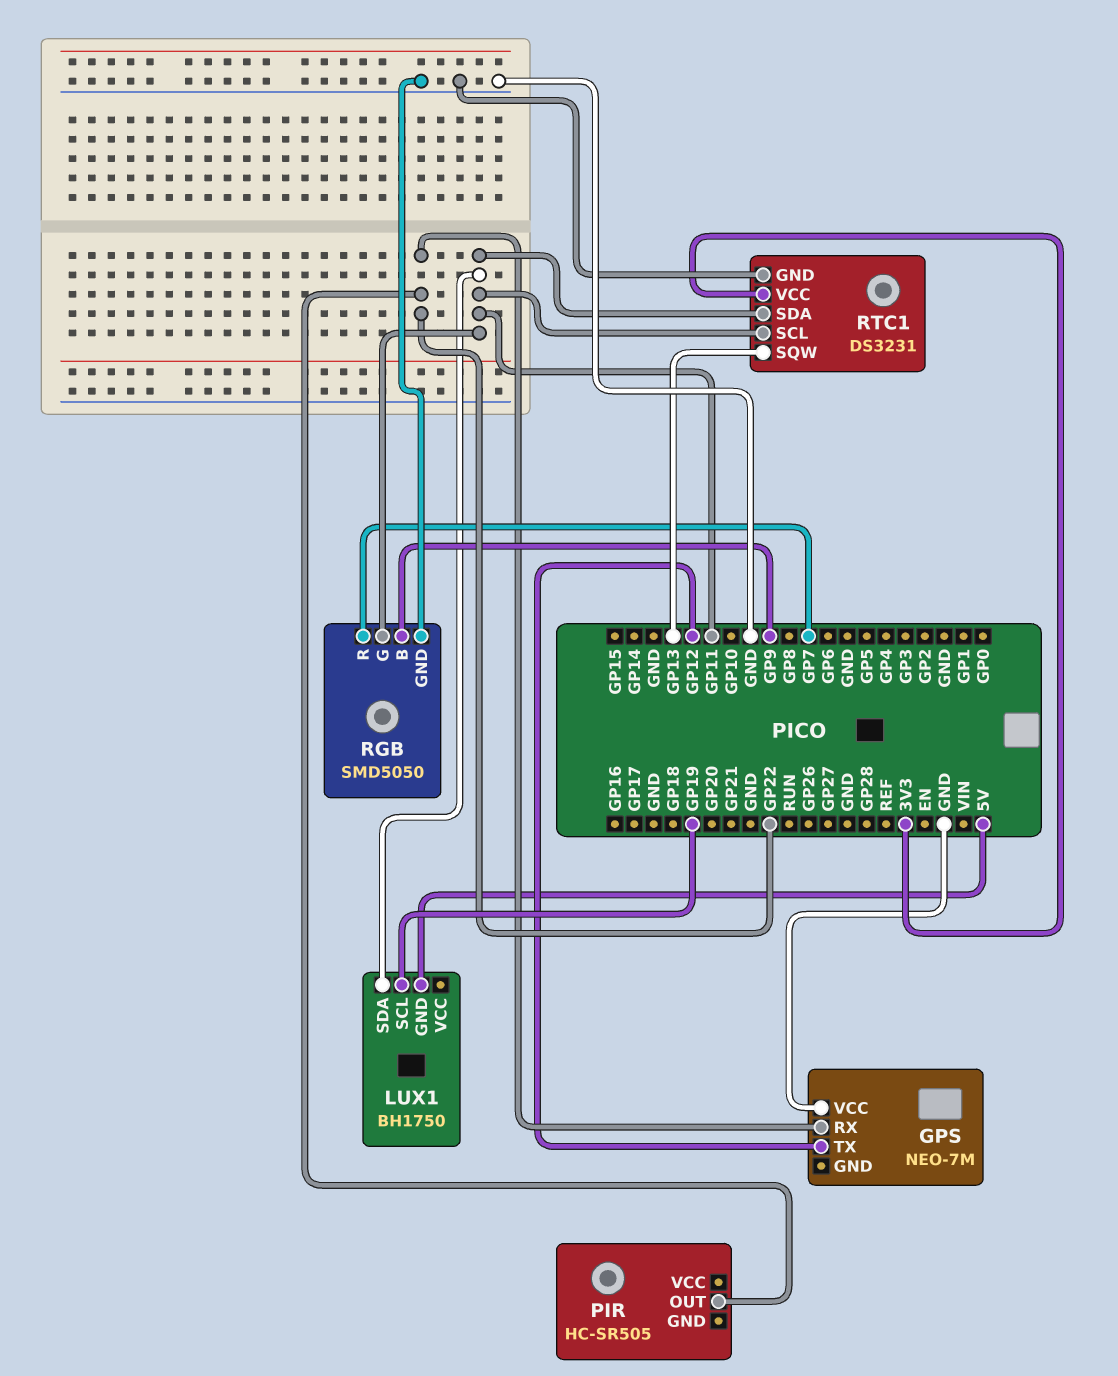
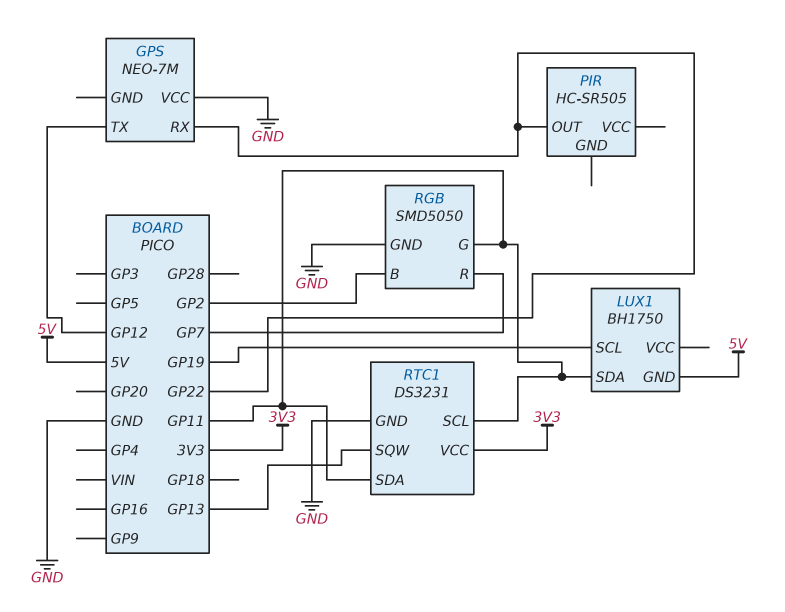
RGB pin B: GP9 -> GP2

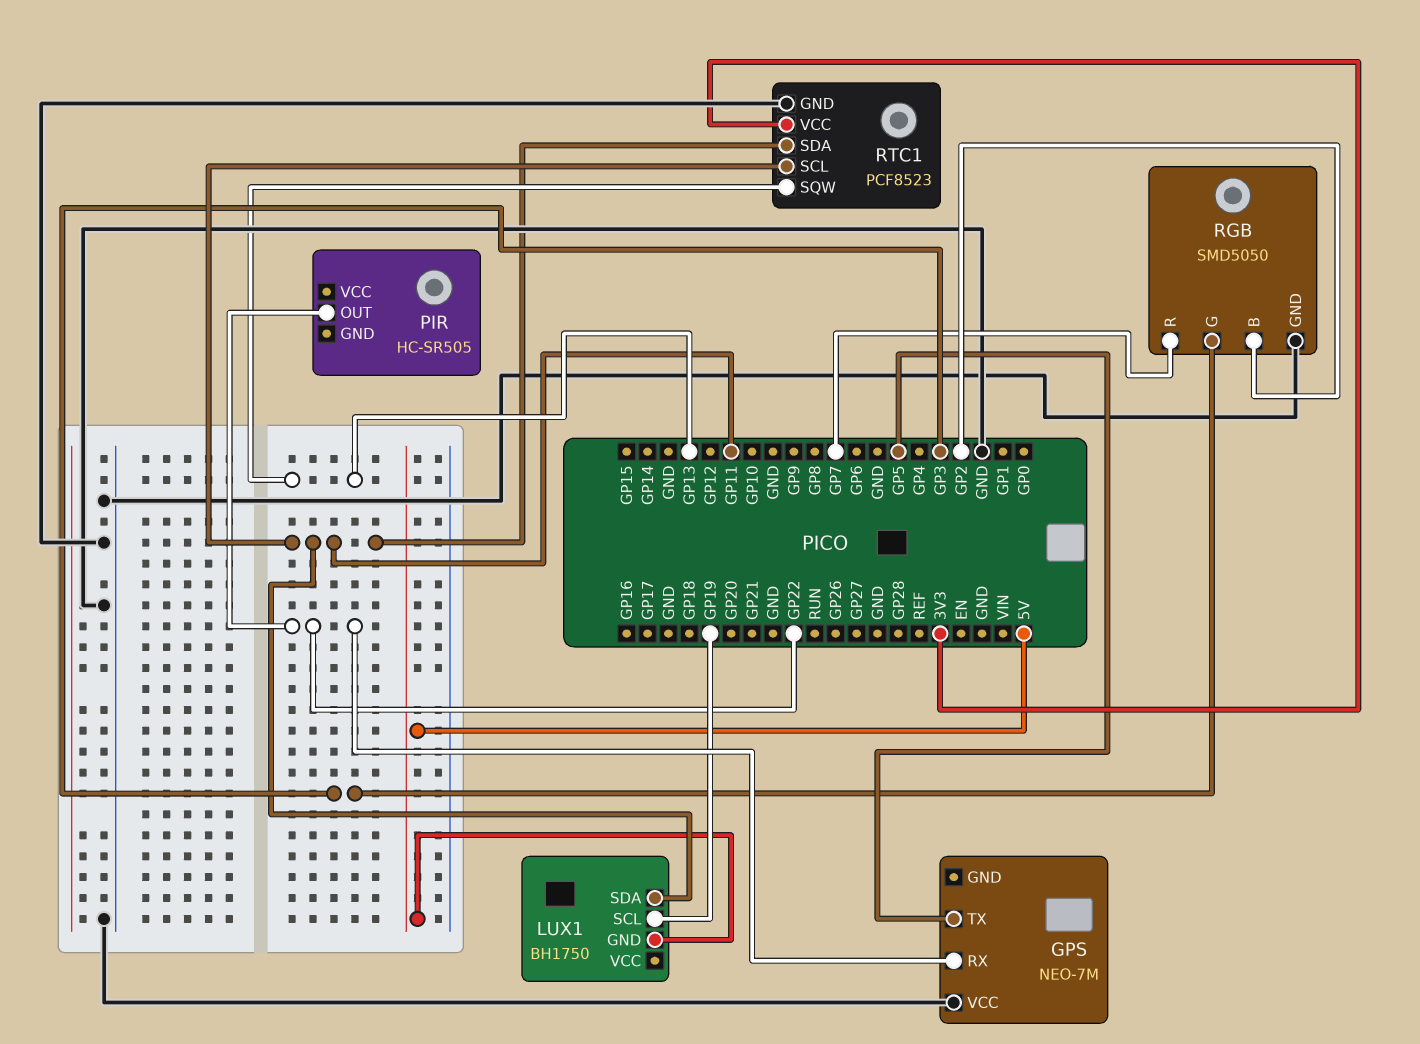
GPS pin TX: GP12 -> GP5
RGB pin G: GP11 -> GP3
RTC1: DS3231 -> PCF8523

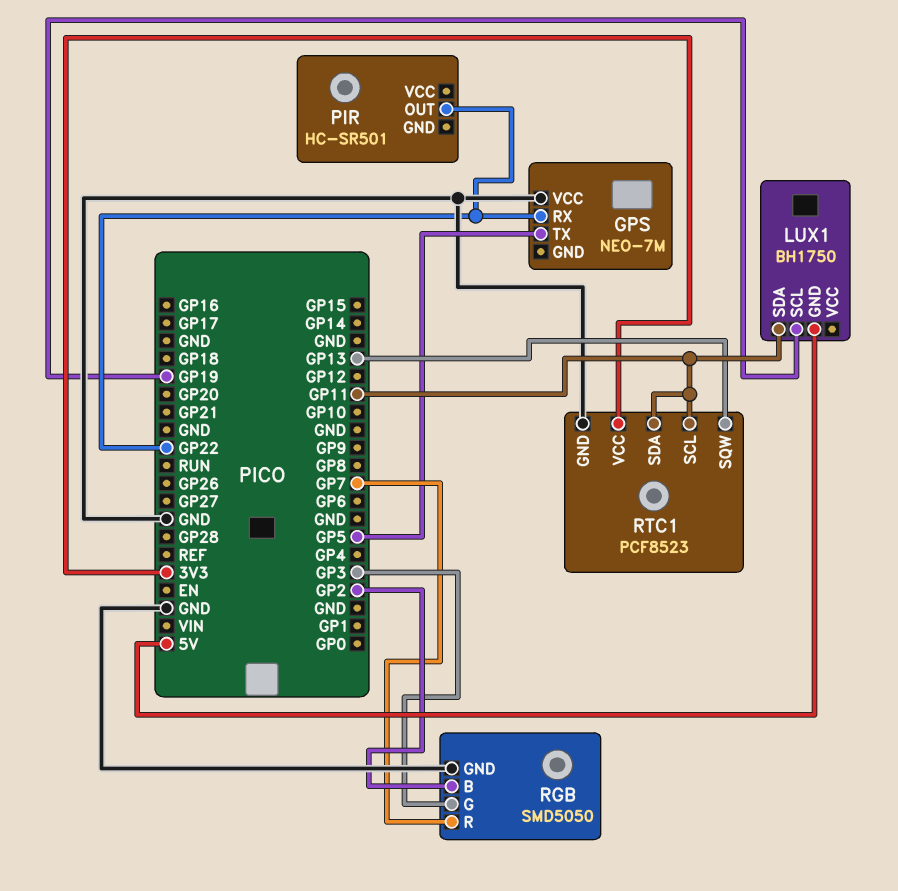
PIR: HC-SR505 -> HC-SR501

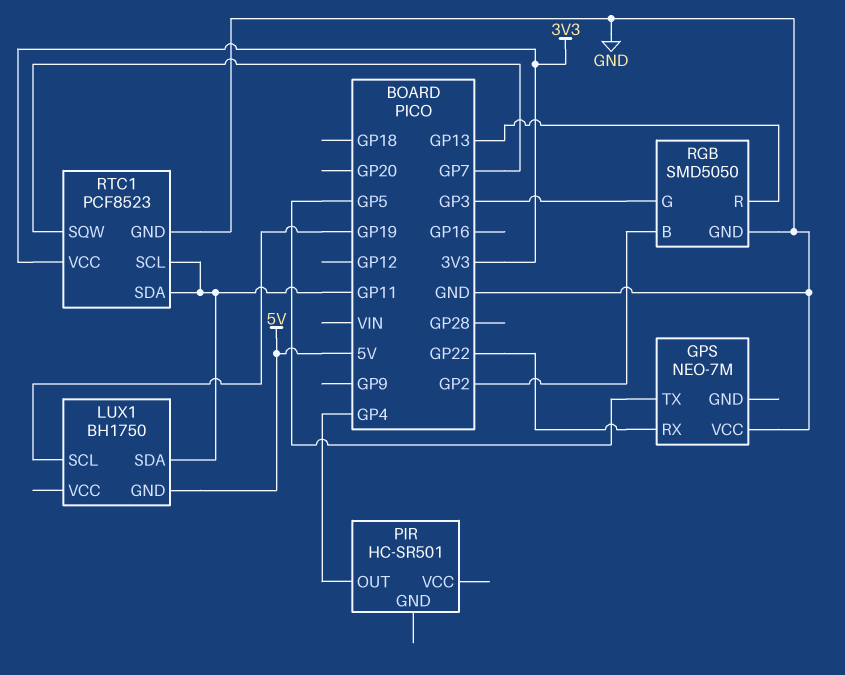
PIR pin OUT: GP22 -> GP4
RGB pin R: GP7 -> GP13
RTC1 pin SQW: GP13 -> GP7

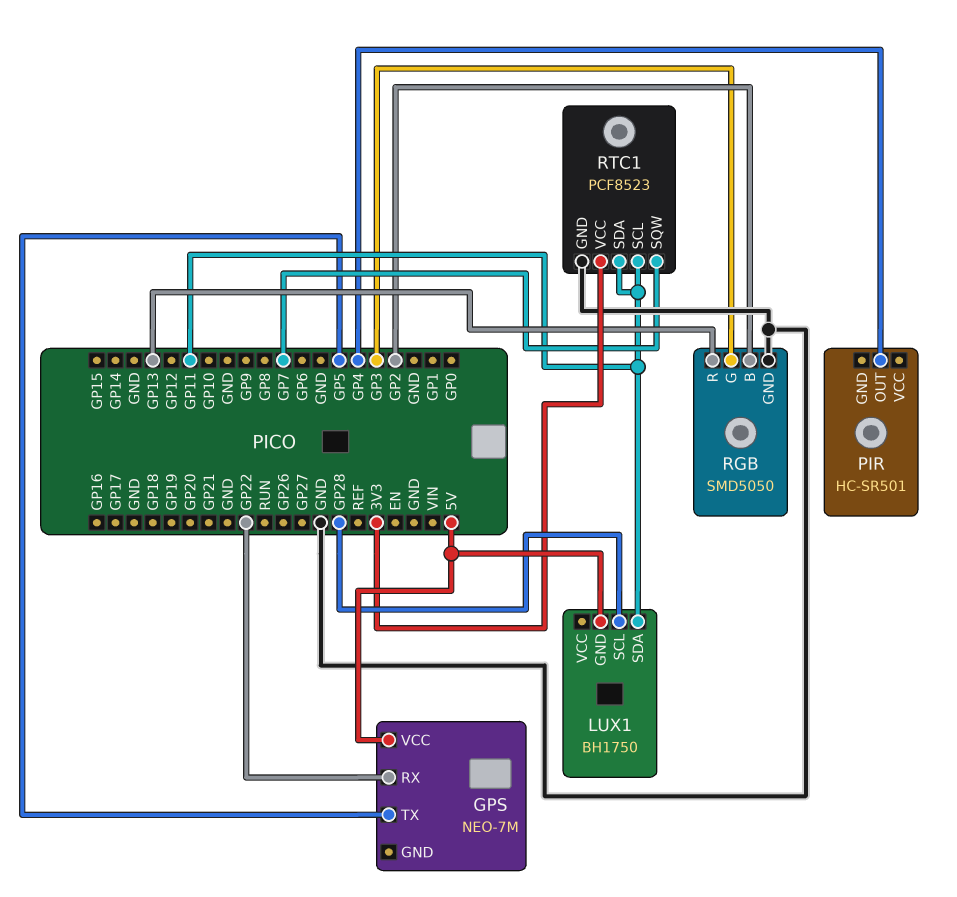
GPS pin VCC: GND -> 5V
LUX1 pin SCL: GP19 -> GP28

